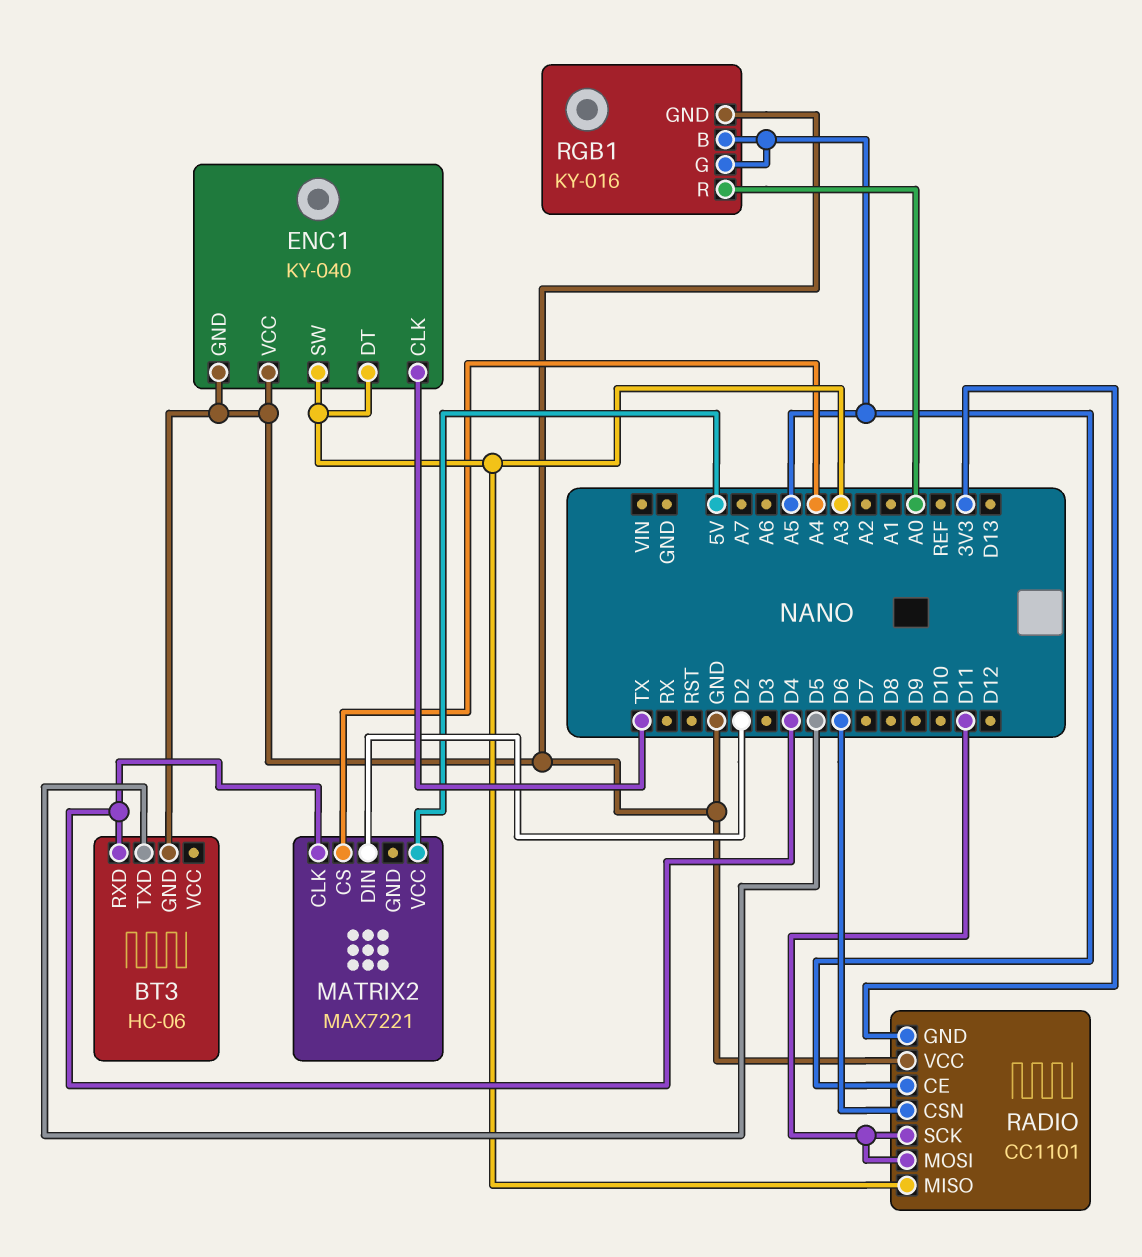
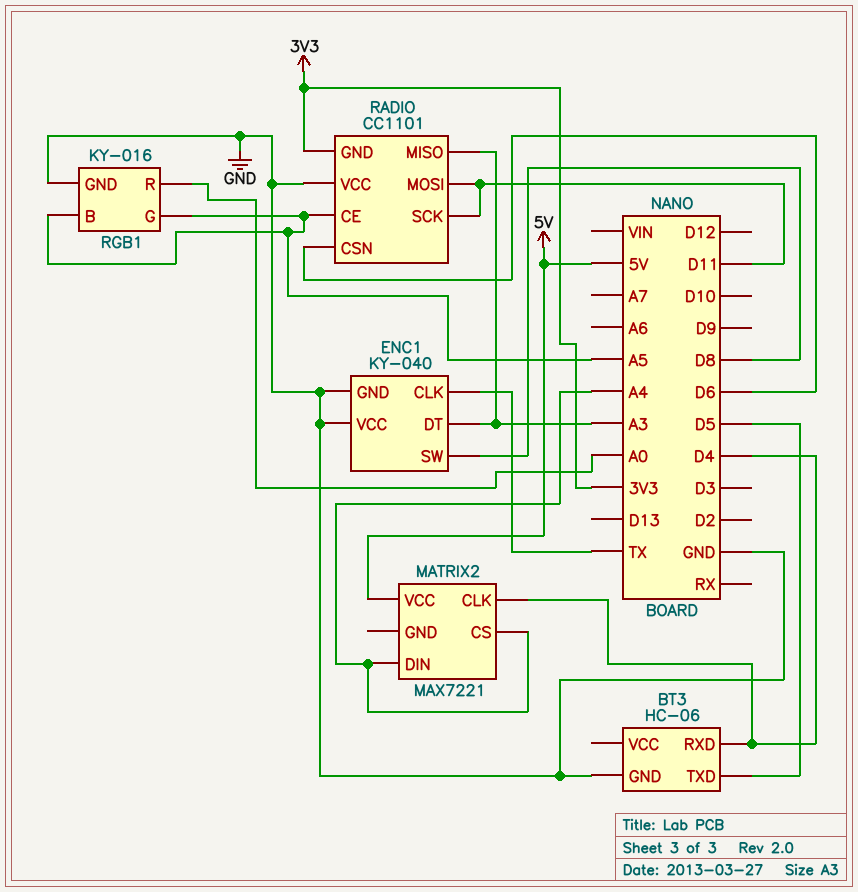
ENC1 pin SW: A3 -> D8
MATRIX2 pin DIN: D2 -> A4

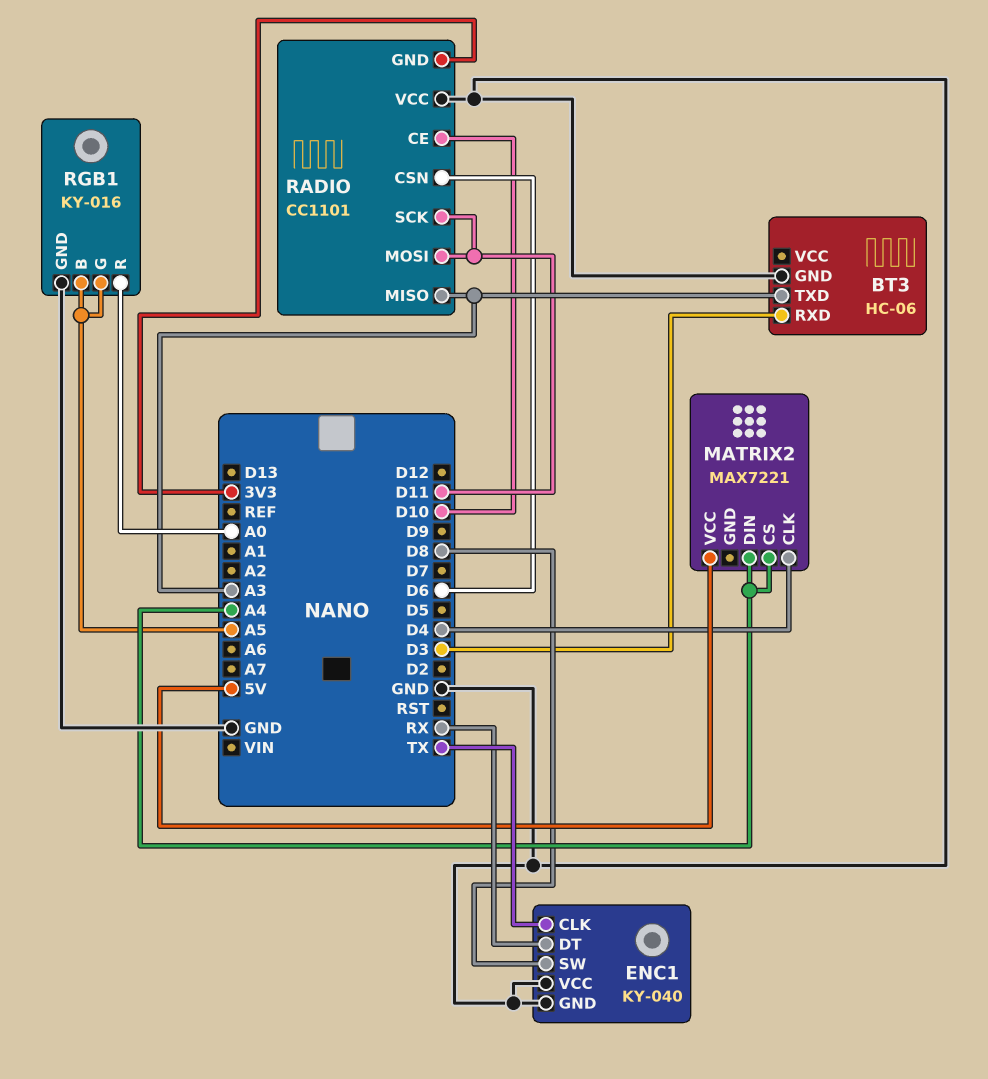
BT3 pin RXD: D4 -> D3
BT3 pin TXD: D5 -> A3
ENC1 pin DT: A3 -> RX
RADIO pin CE: A5 -> D10

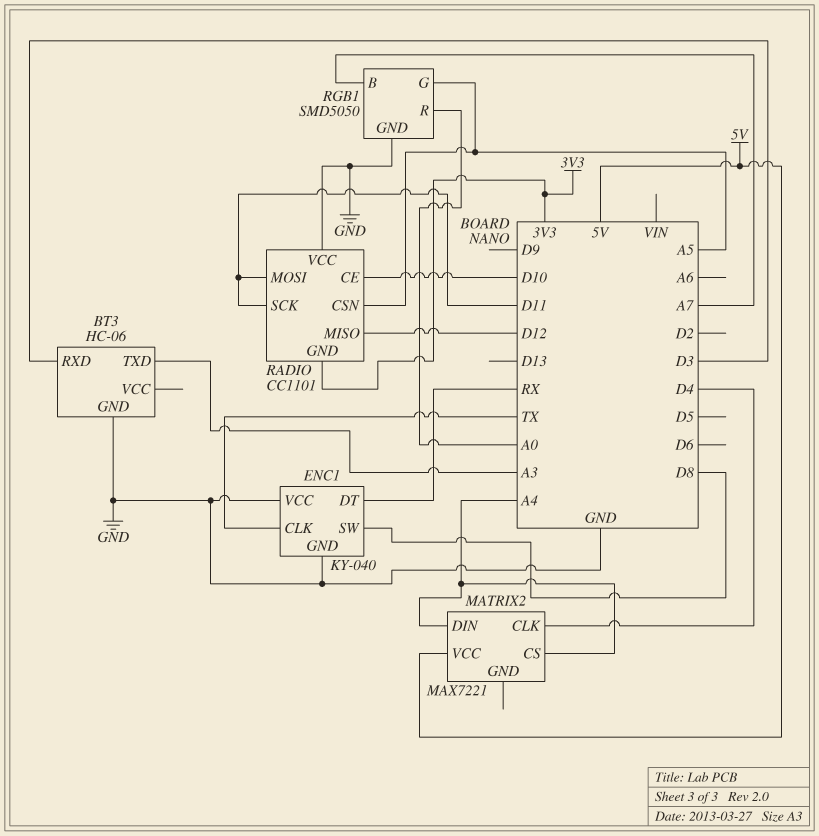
RADIO pin CSN: D6 -> A5
RADIO pin MISO: A3 -> D12
RGB1: KY-016 -> SMD5050
RGB1 pin B: A5 -> A7

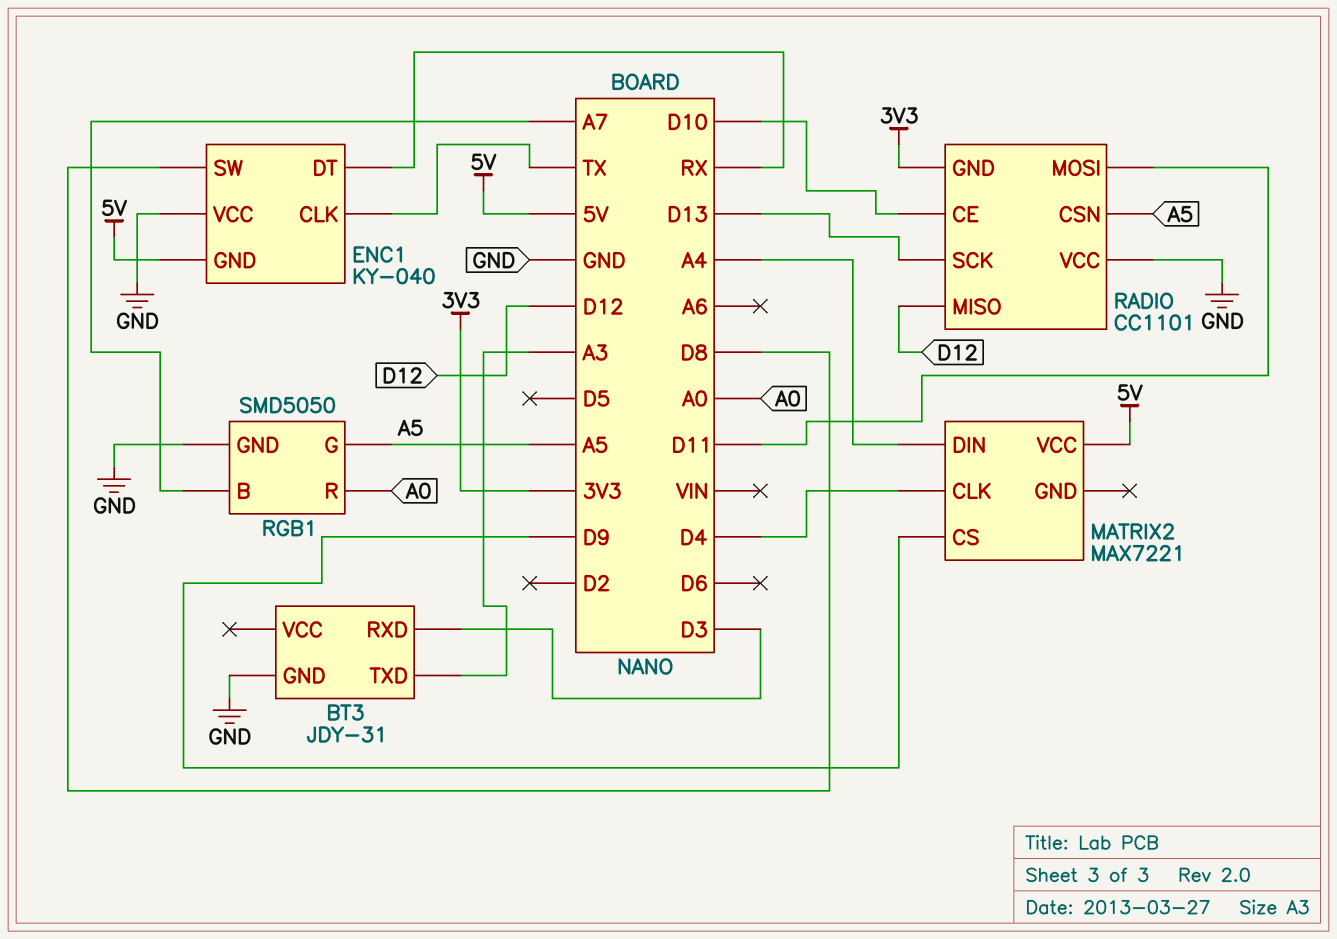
BT3: HC-06 -> JDY-31
ENC1 pin GND: GND -> 5V
MATRIX2 pin CS: A4 -> D9
RADIO pin SCK: D11 -> D13

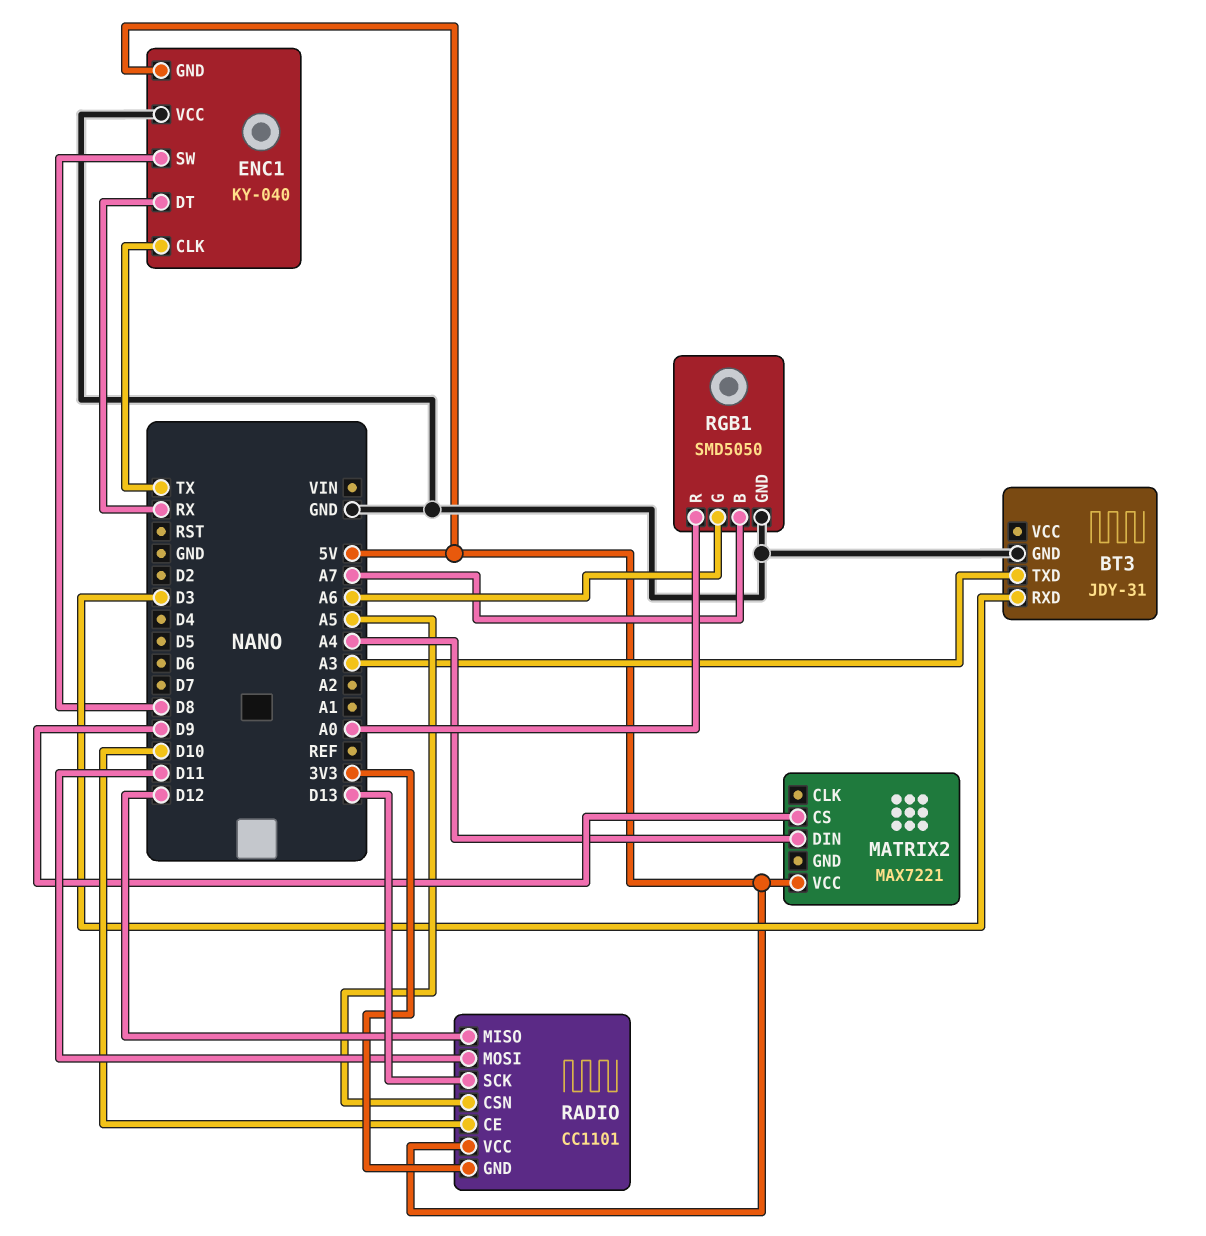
MATRIX2 pin CLK: D4 -> none
RADIO pin VCC: GND -> 5V
RGB1 pin G: A5 -> A6

